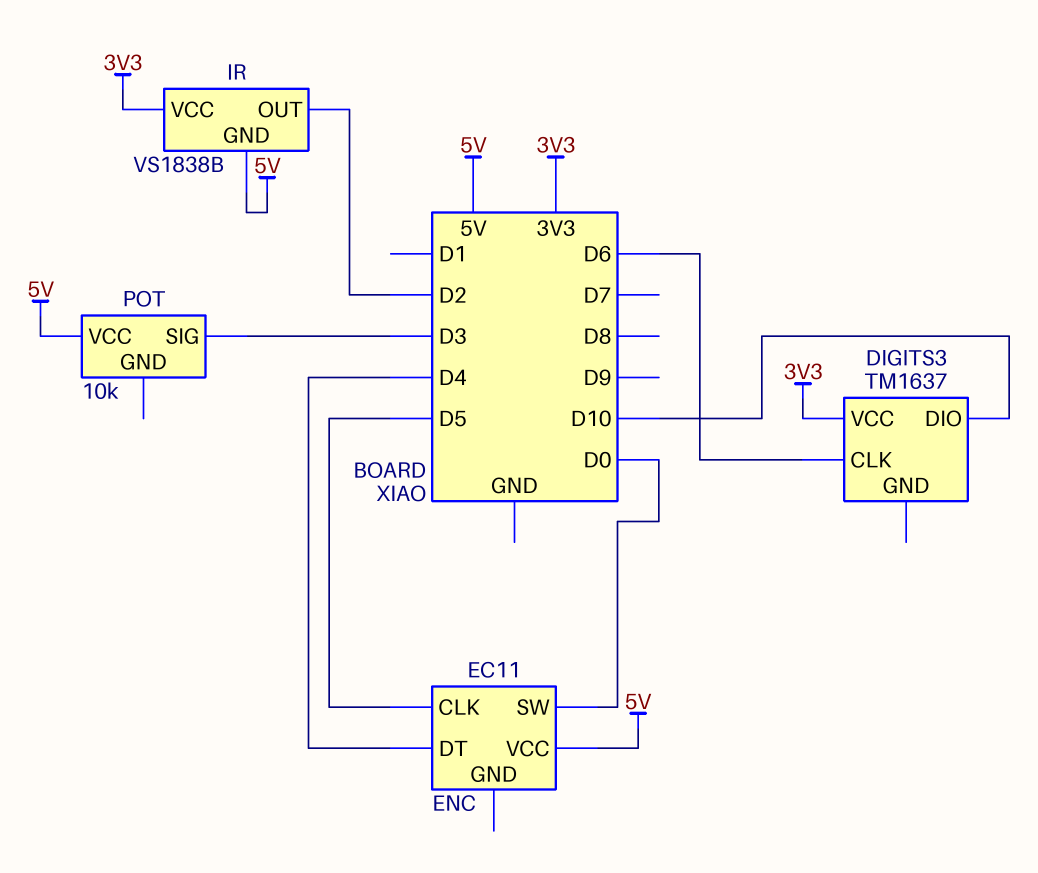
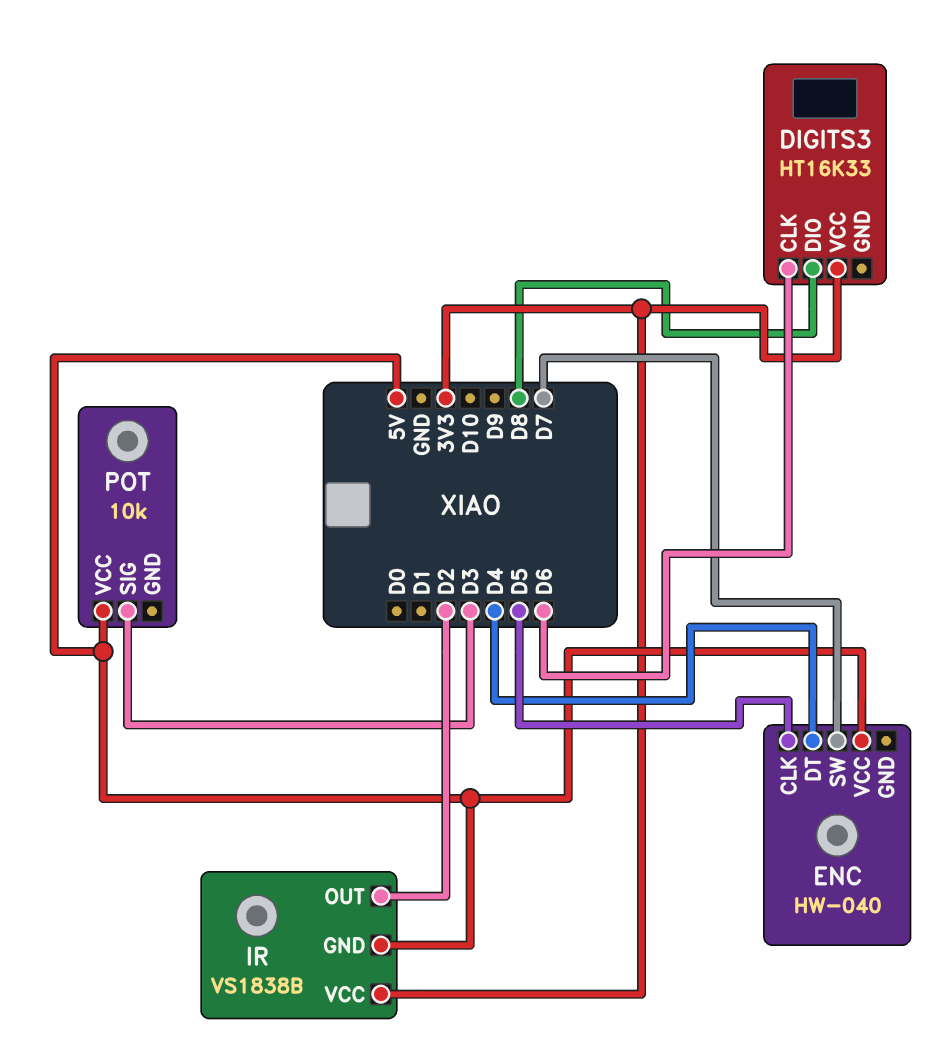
DIGITS3: TM1637 -> HT16K33
DIGITS3 pin DIO: D10 -> D8
ENC: EC11 -> HW-040
ENC pin SW: D0 -> D7

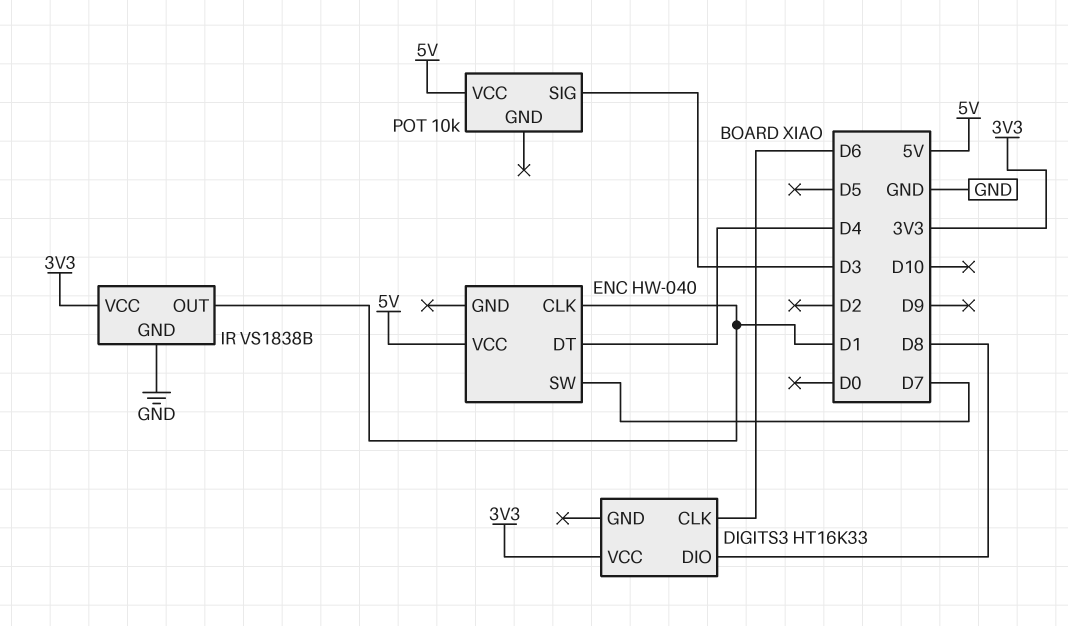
ENC pin CLK: D5 -> D1
IR pin GND: 5V -> GND
IR pin OUT: D2 -> D1

